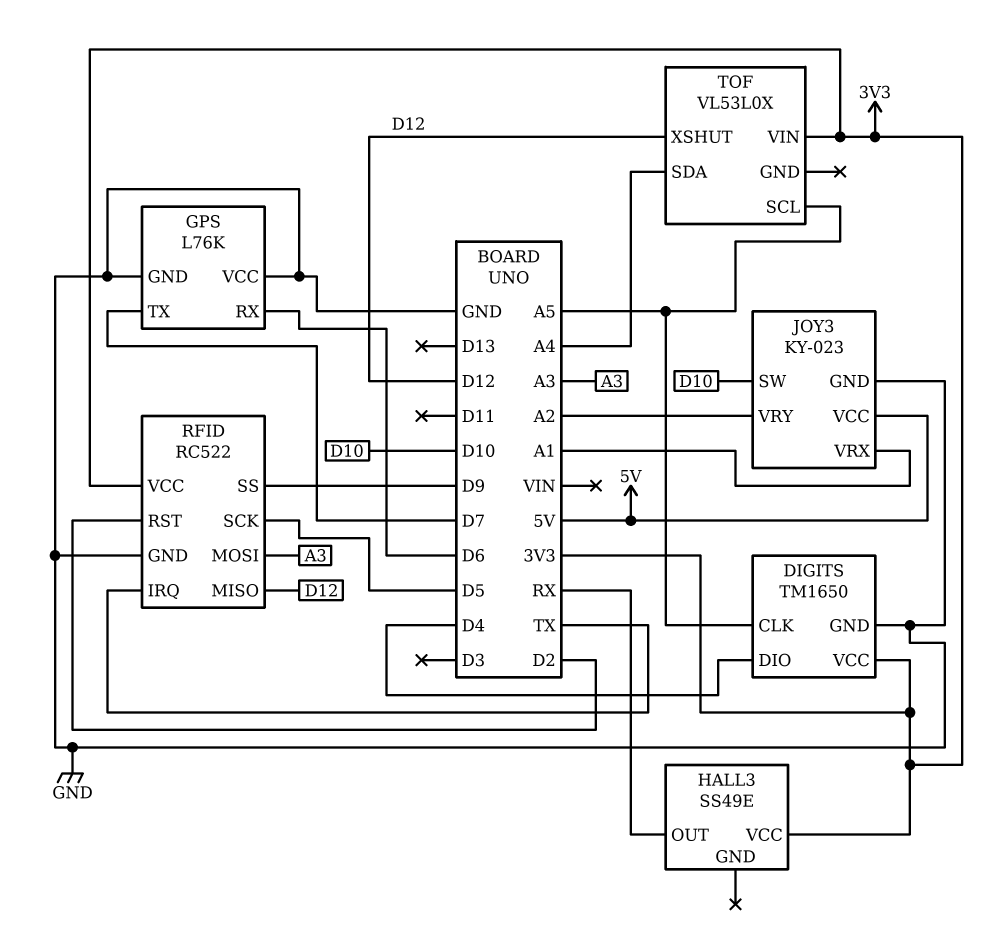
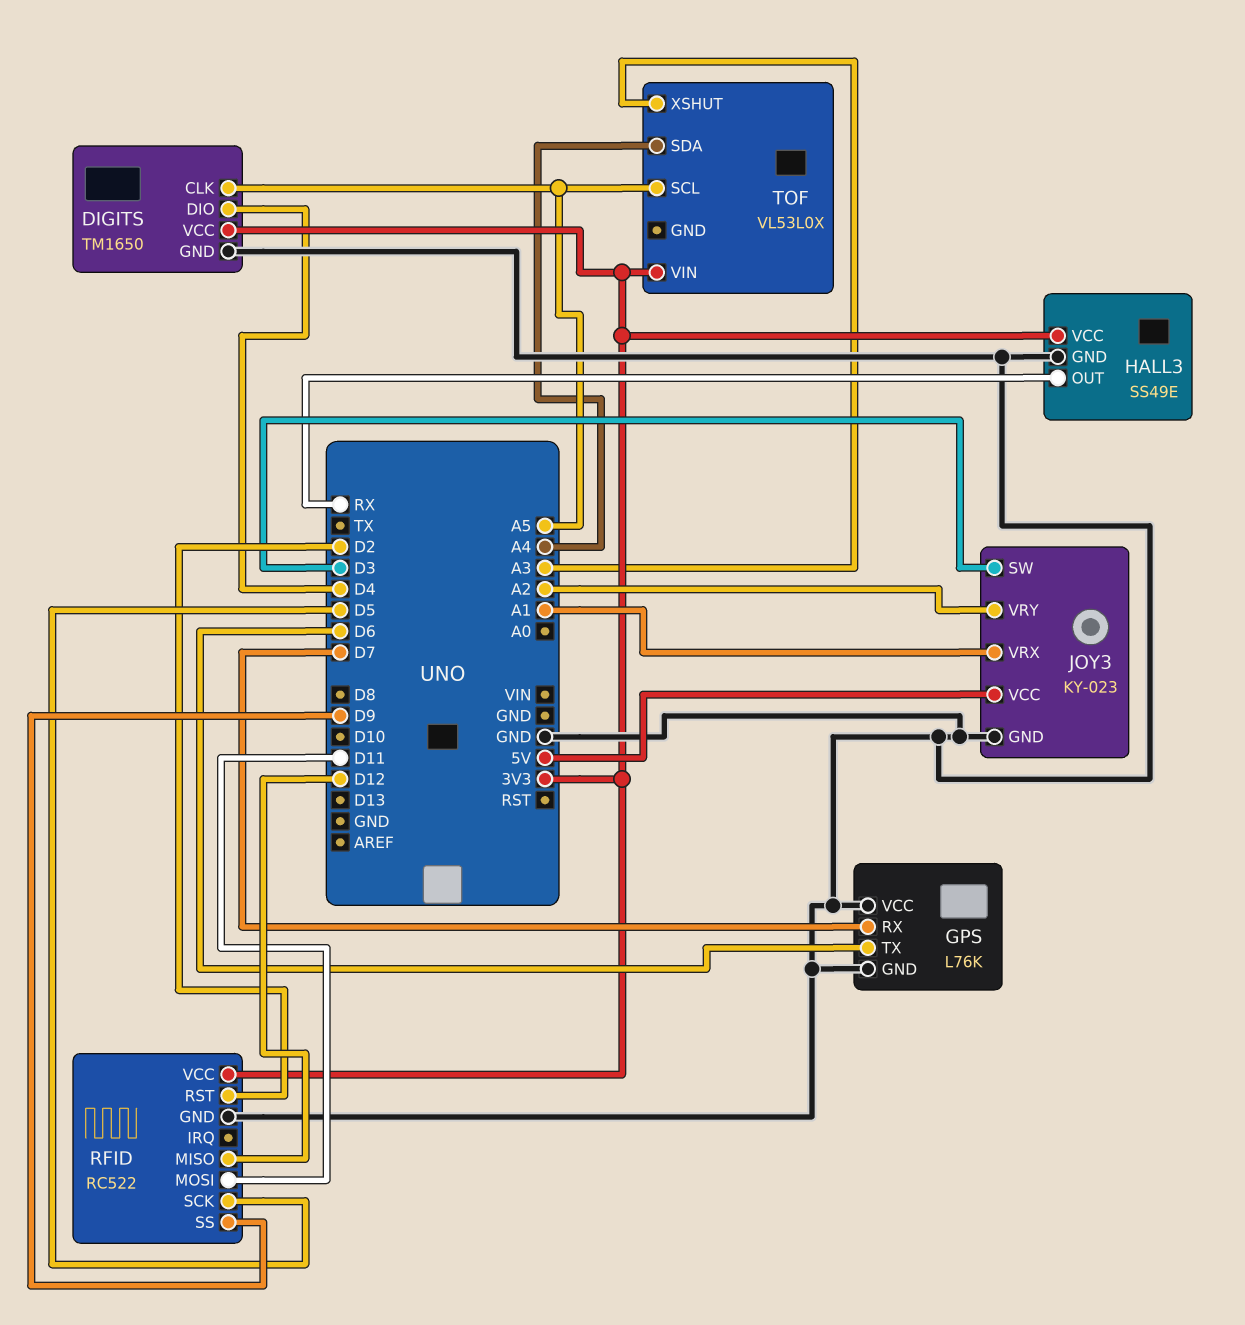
GPS pin RX: D6 -> D7
GPS pin TX: D7 -> D6
HALL3 pin GND: none -> GND
JOY3 pin SW: D10 -> D3
RFID pin IRQ: TX -> none
RFID pin MOSI: A3 -> D11
TOF pin XSHUT: D12 -> A3

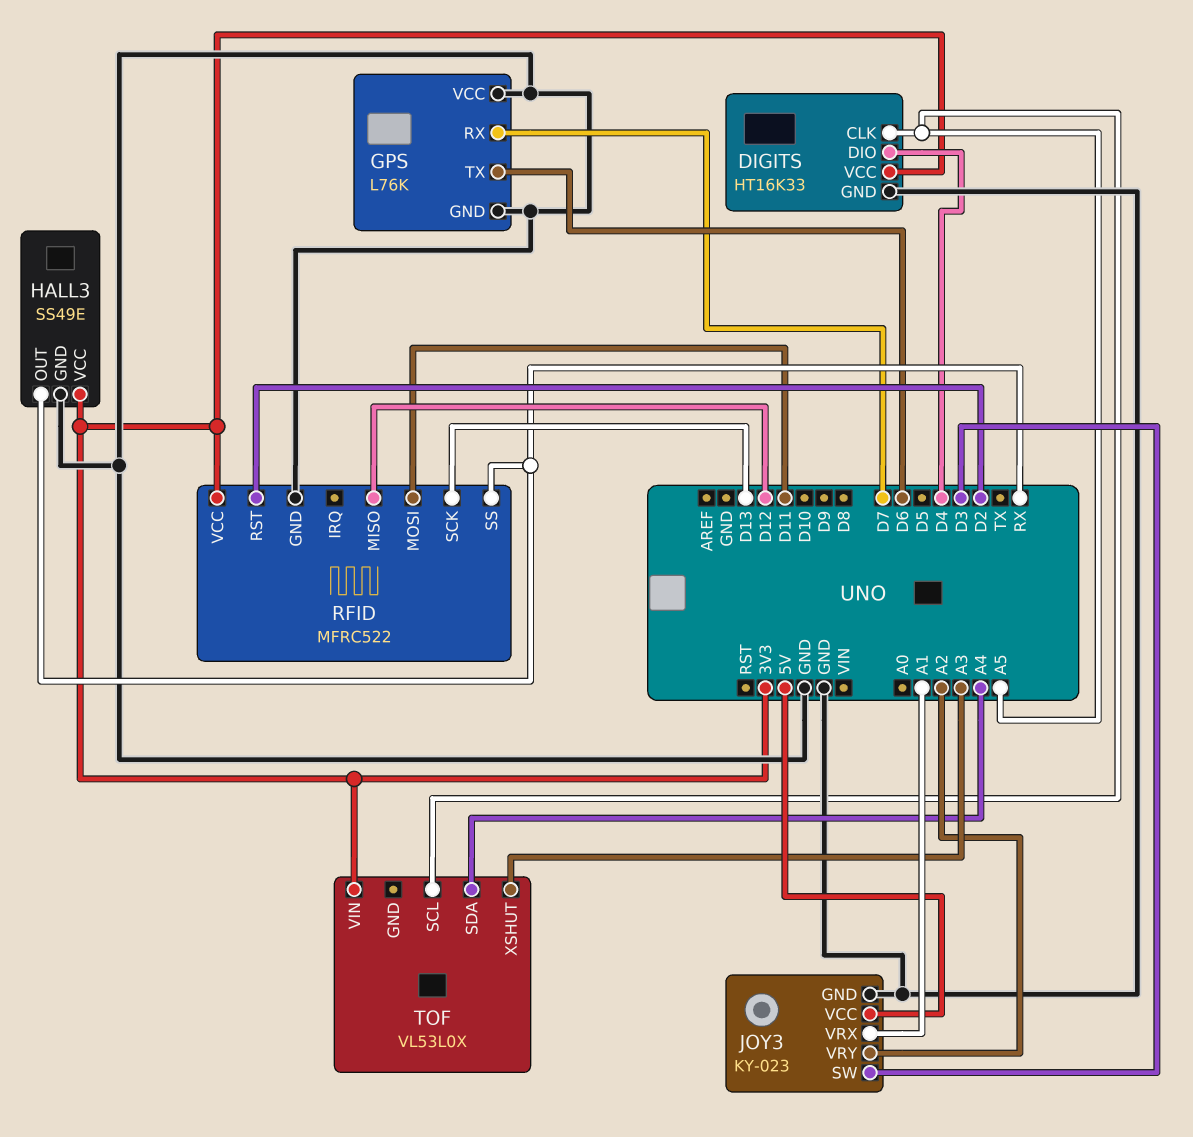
DIGITS: TM1650 -> HT16K33
RFID: RC522 -> MFRC522
RFID pin SCK: D5 -> D13
RFID pin SS: D9 -> RX

